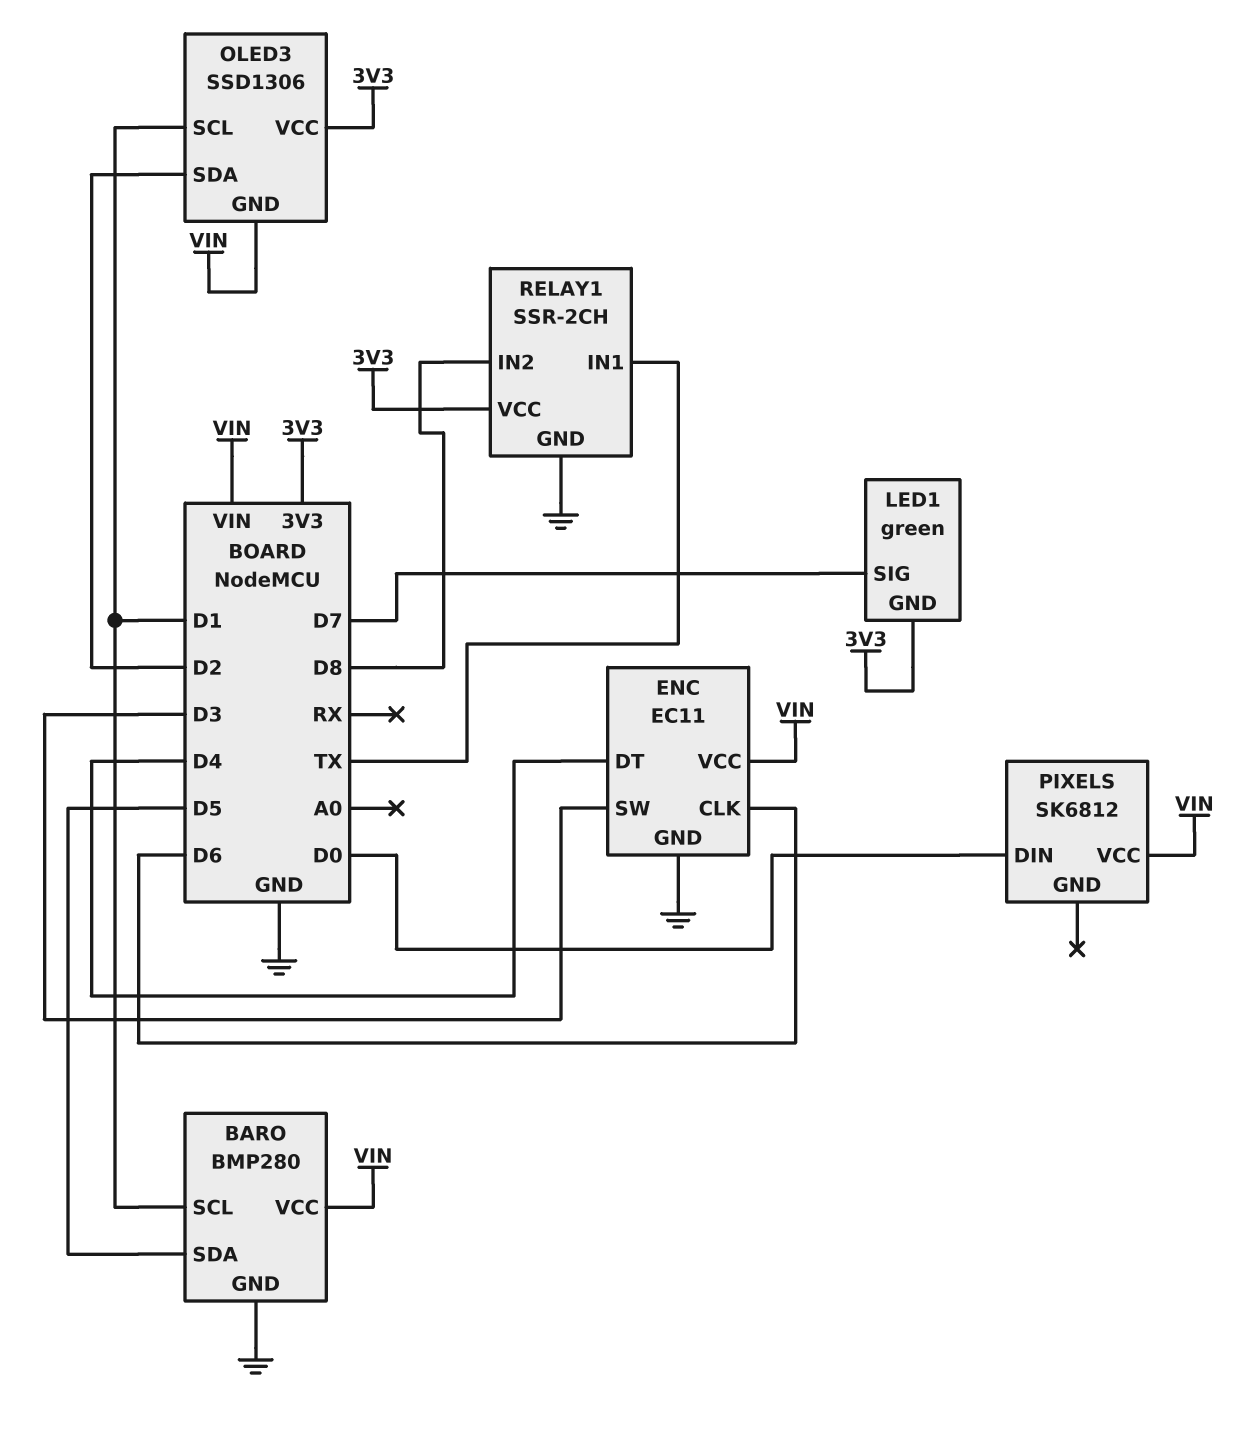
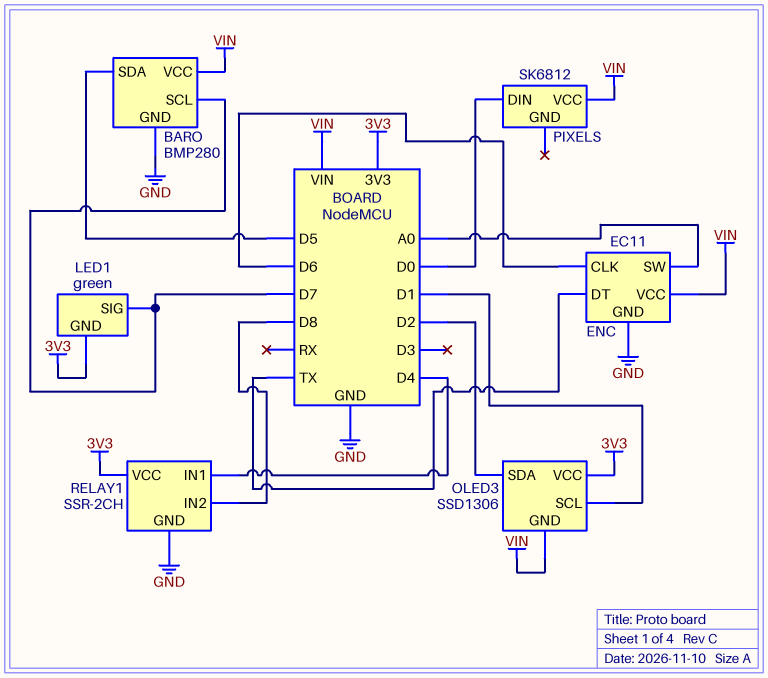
BARO pin SCL: D1 -> D7
ENC pin DT: D4 -> TX
ENC pin SW: D3 -> A0
RELAY1 pin IN1: TX -> D4

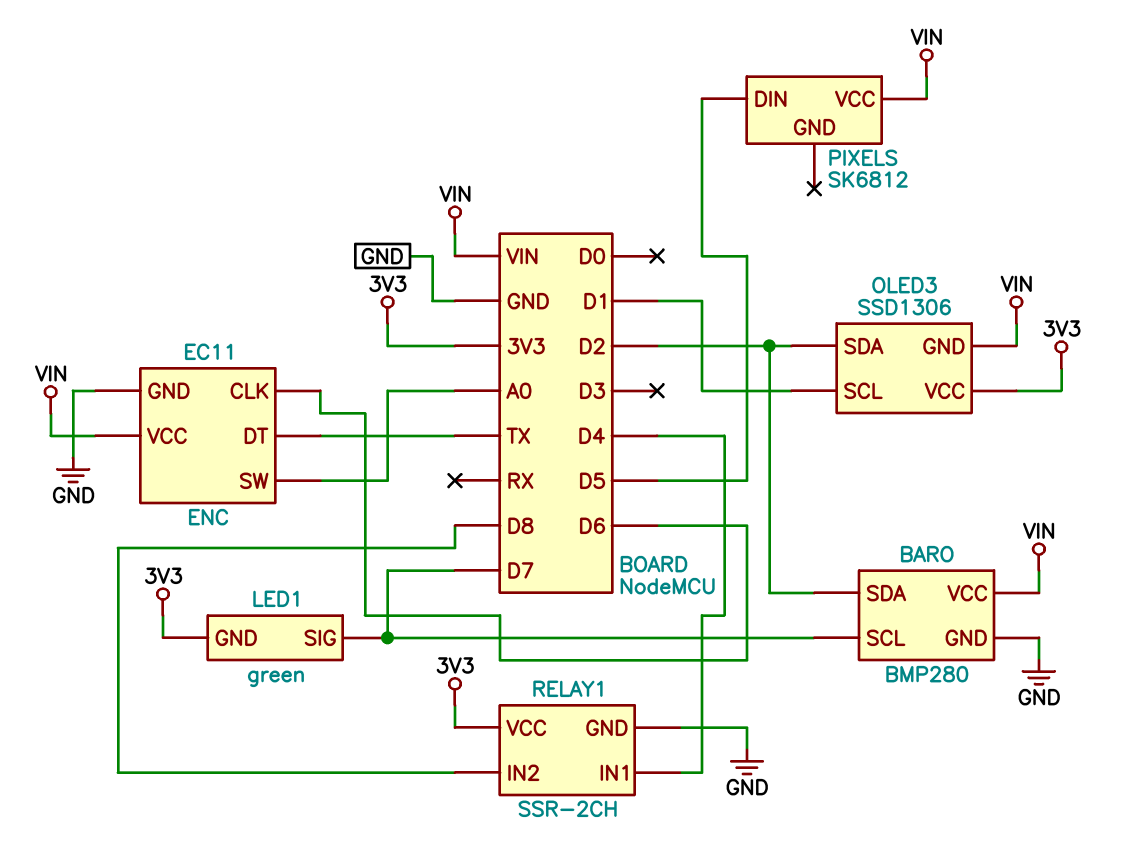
BARO pin SDA: D5 -> D2
PIXELS pin DIN: D0 -> D5

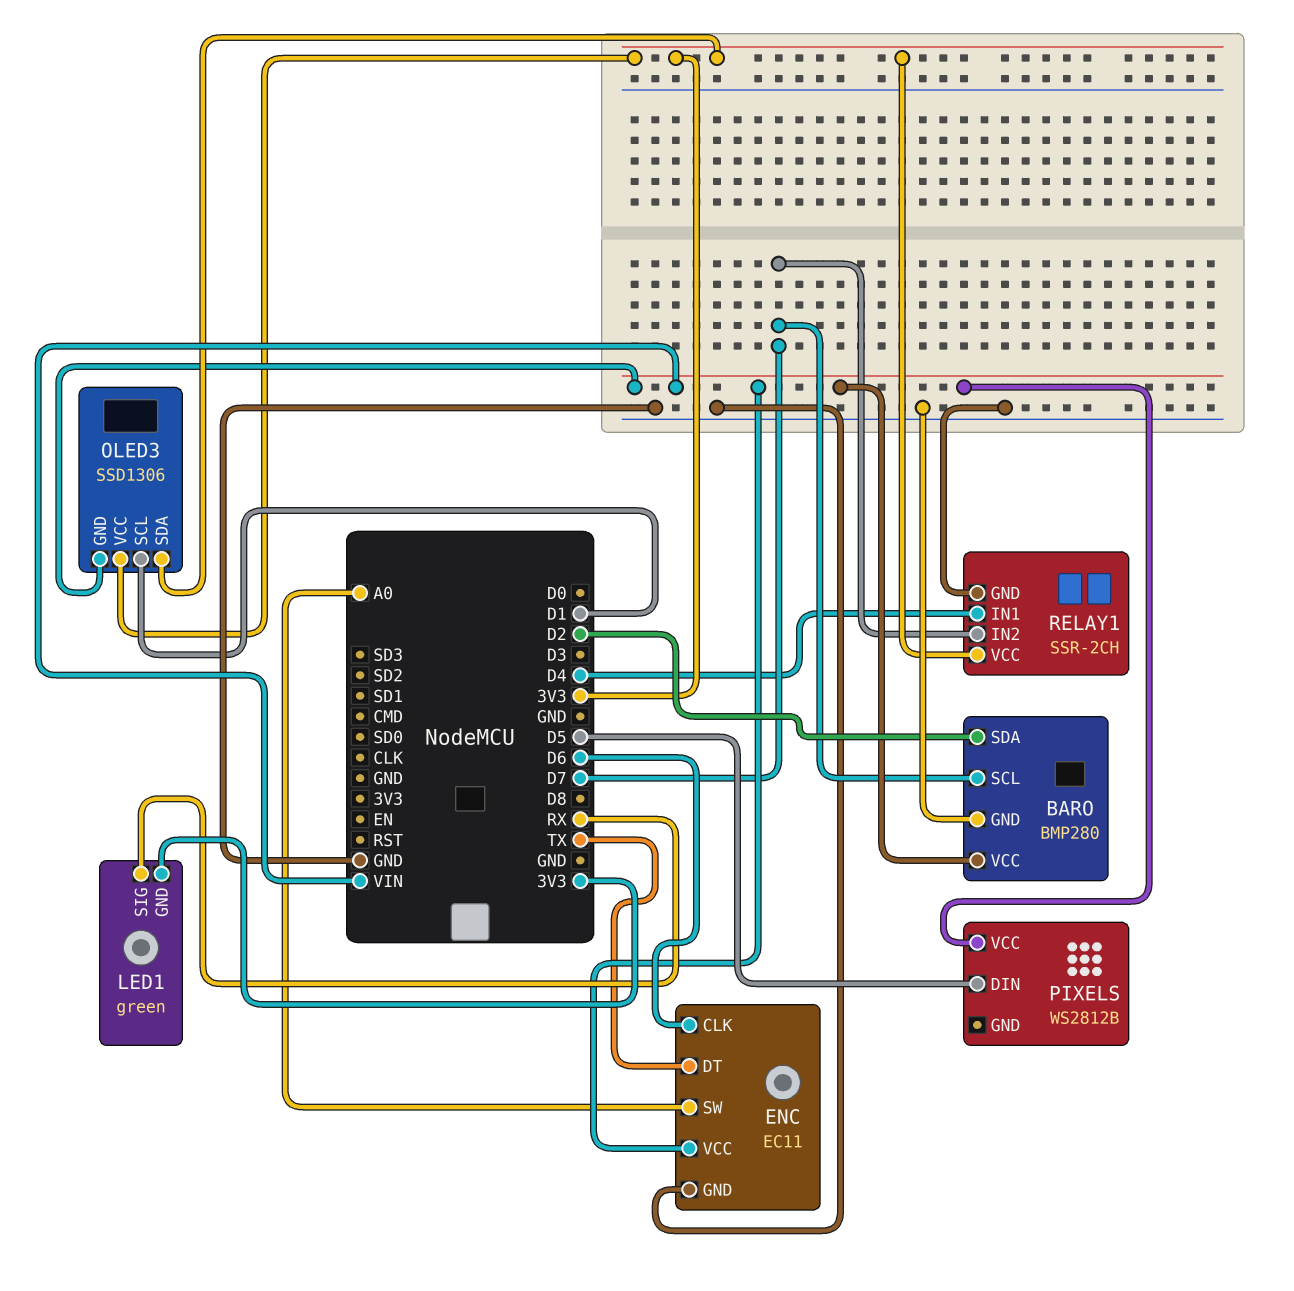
LED1 pin SIG: D7 -> RX
OLED3 pin SDA: D2 -> 3V3
PIXELS: SK6812 -> WS2812B
RELAY1 pin IN2: D8 -> D7

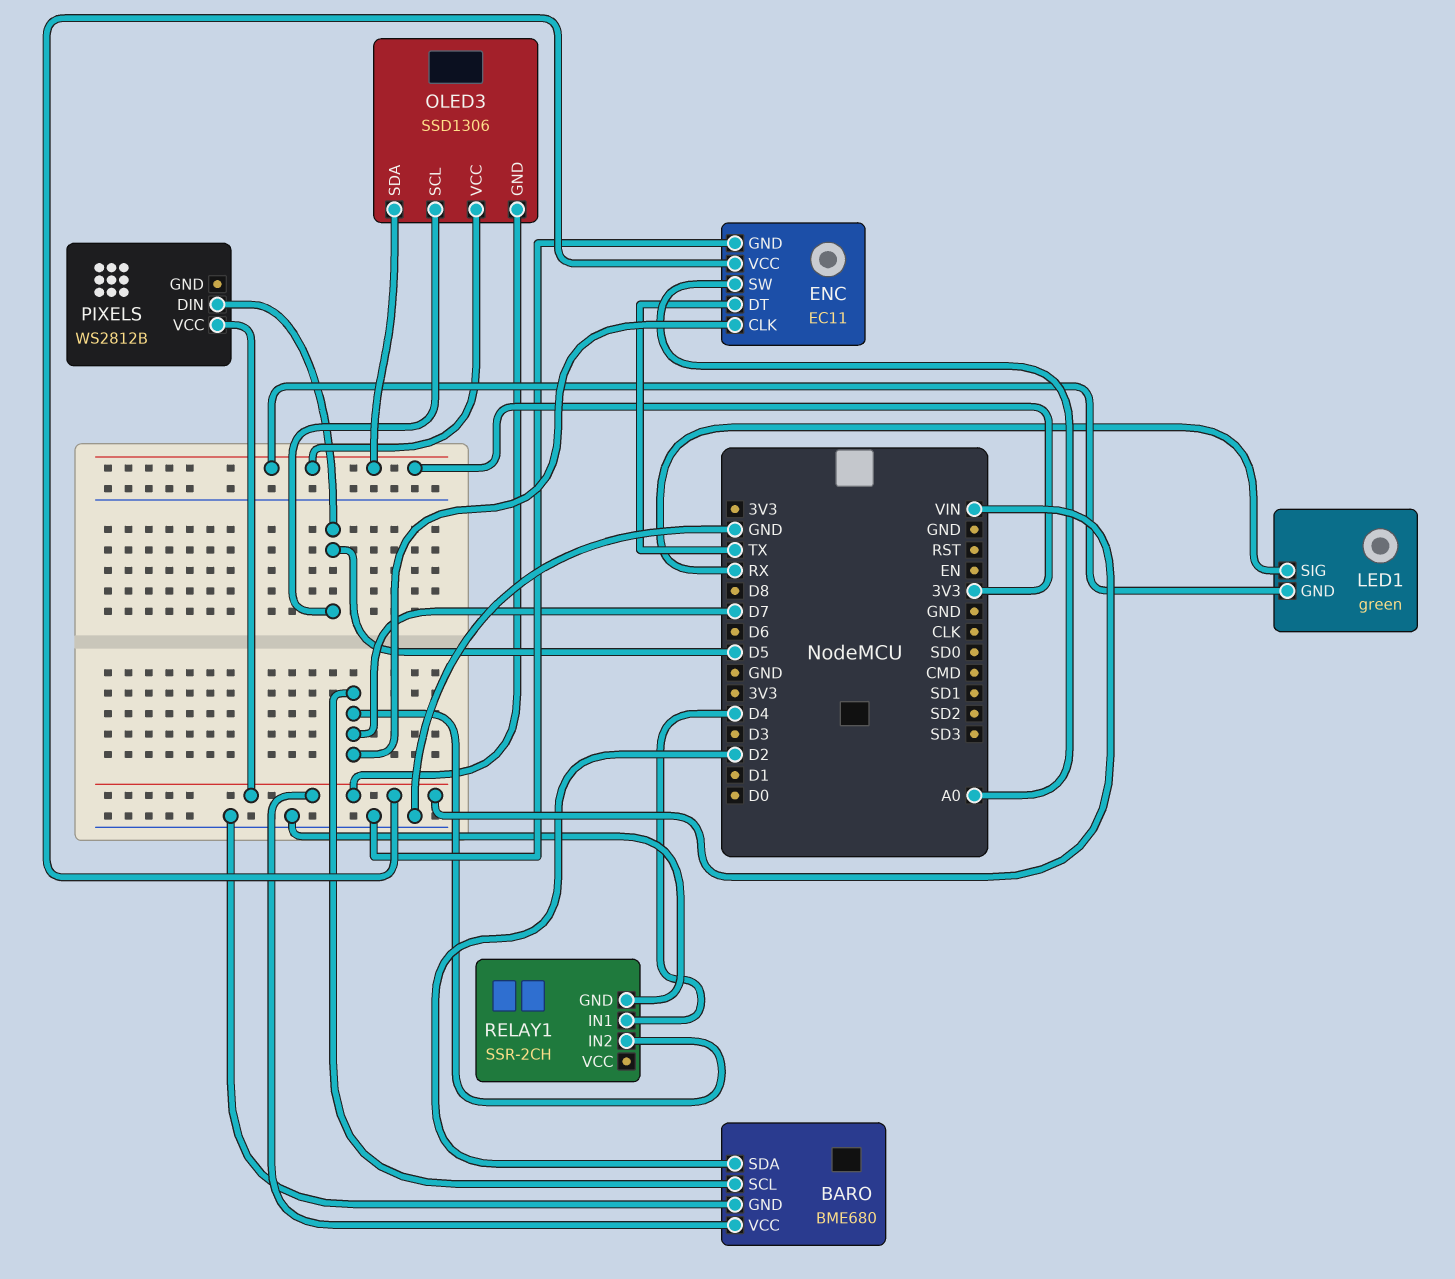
BARO: BMP280 -> BME680
ENC pin CLK: D6 -> D7
OLED3 pin SCL: D1 -> D5
RELAY1 pin VCC: 3V3 -> none

